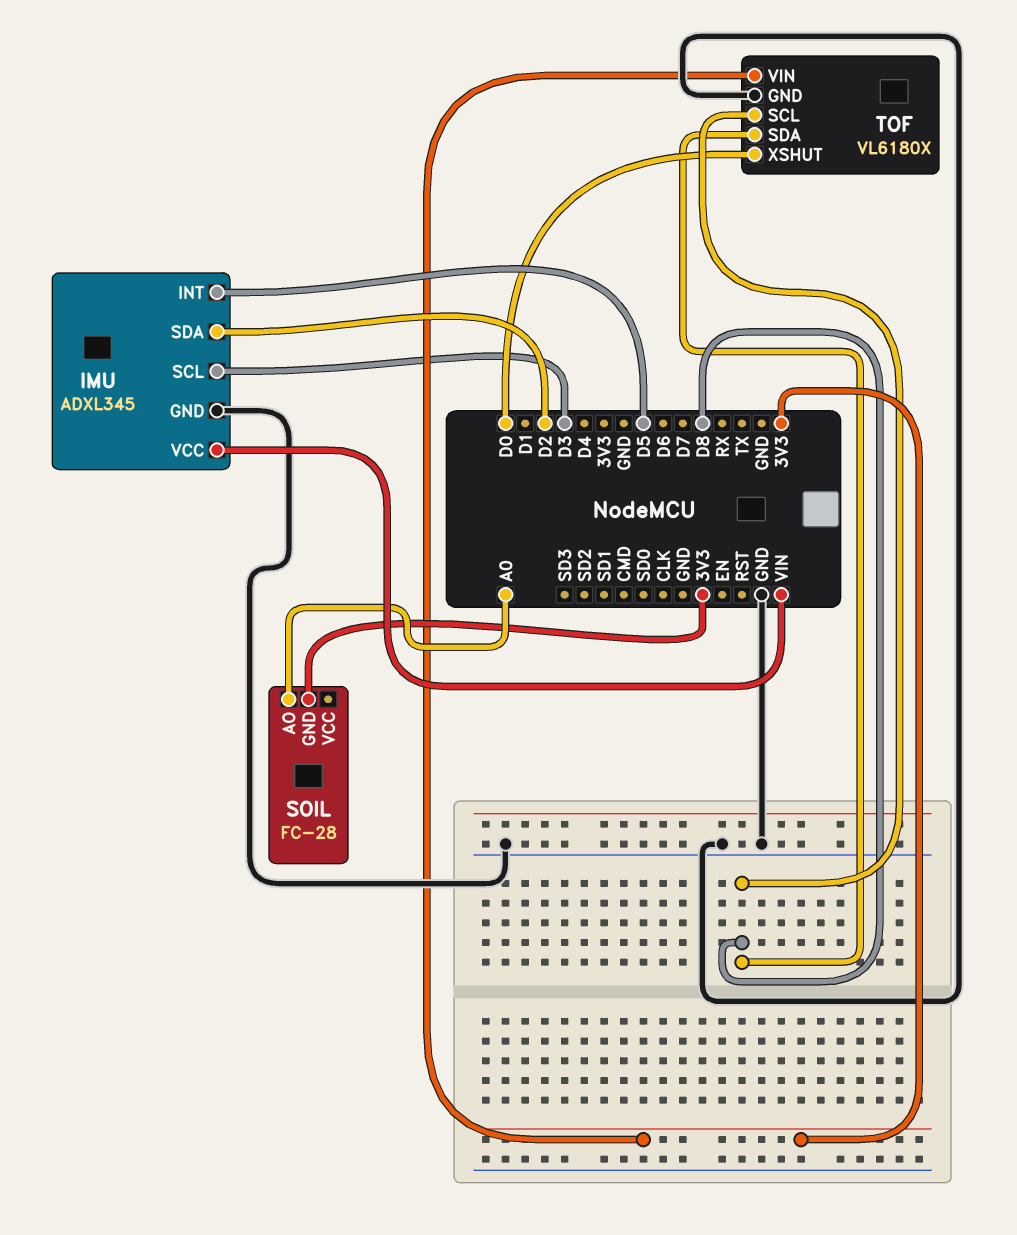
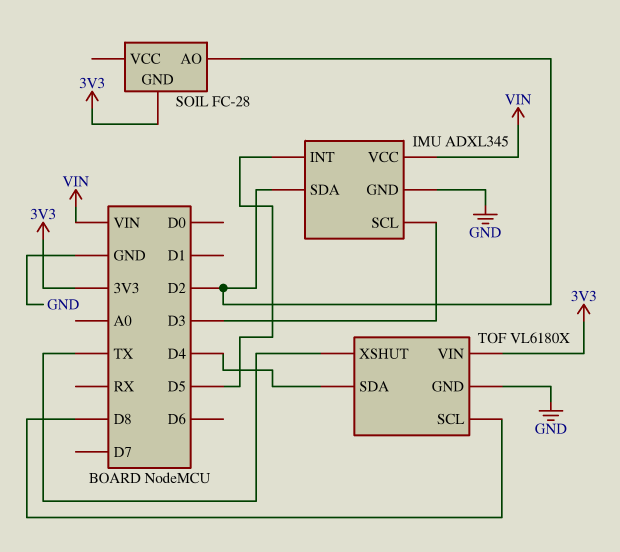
SOIL pin AO: A0 -> D2
TOF pin SDA: D8 -> D4
TOF pin XSHUT: D0 -> TX

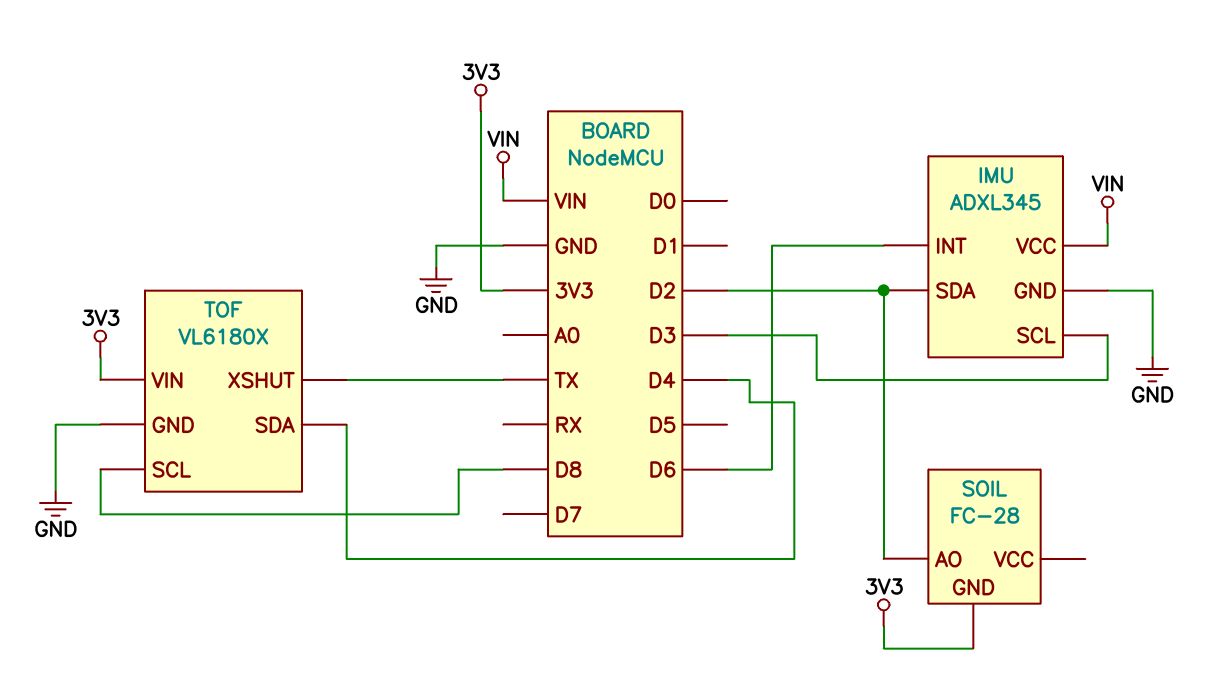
IMU pin INT: D5 -> D6

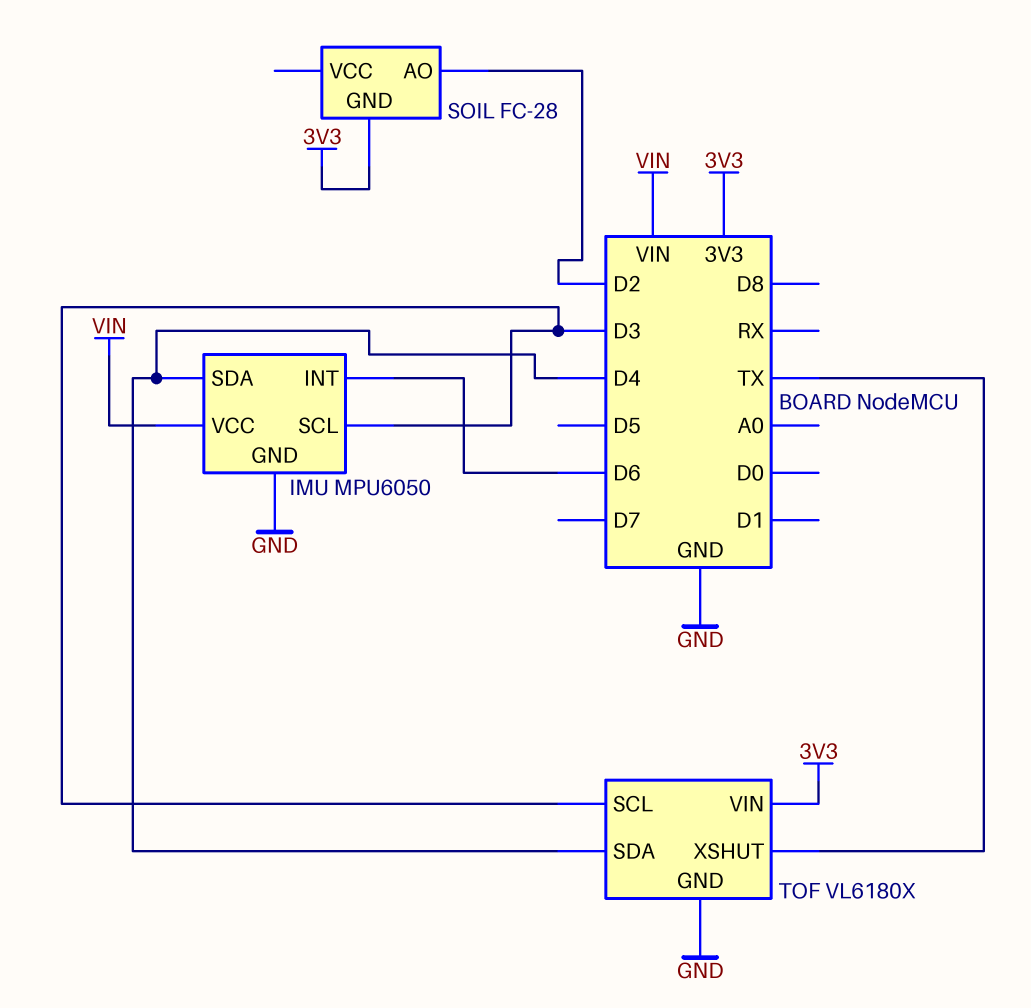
IMU: ADXL345 -> MPU6050
IMU pin SDA: D2 -> D4
TOF pin SCL: D8 -> D3

